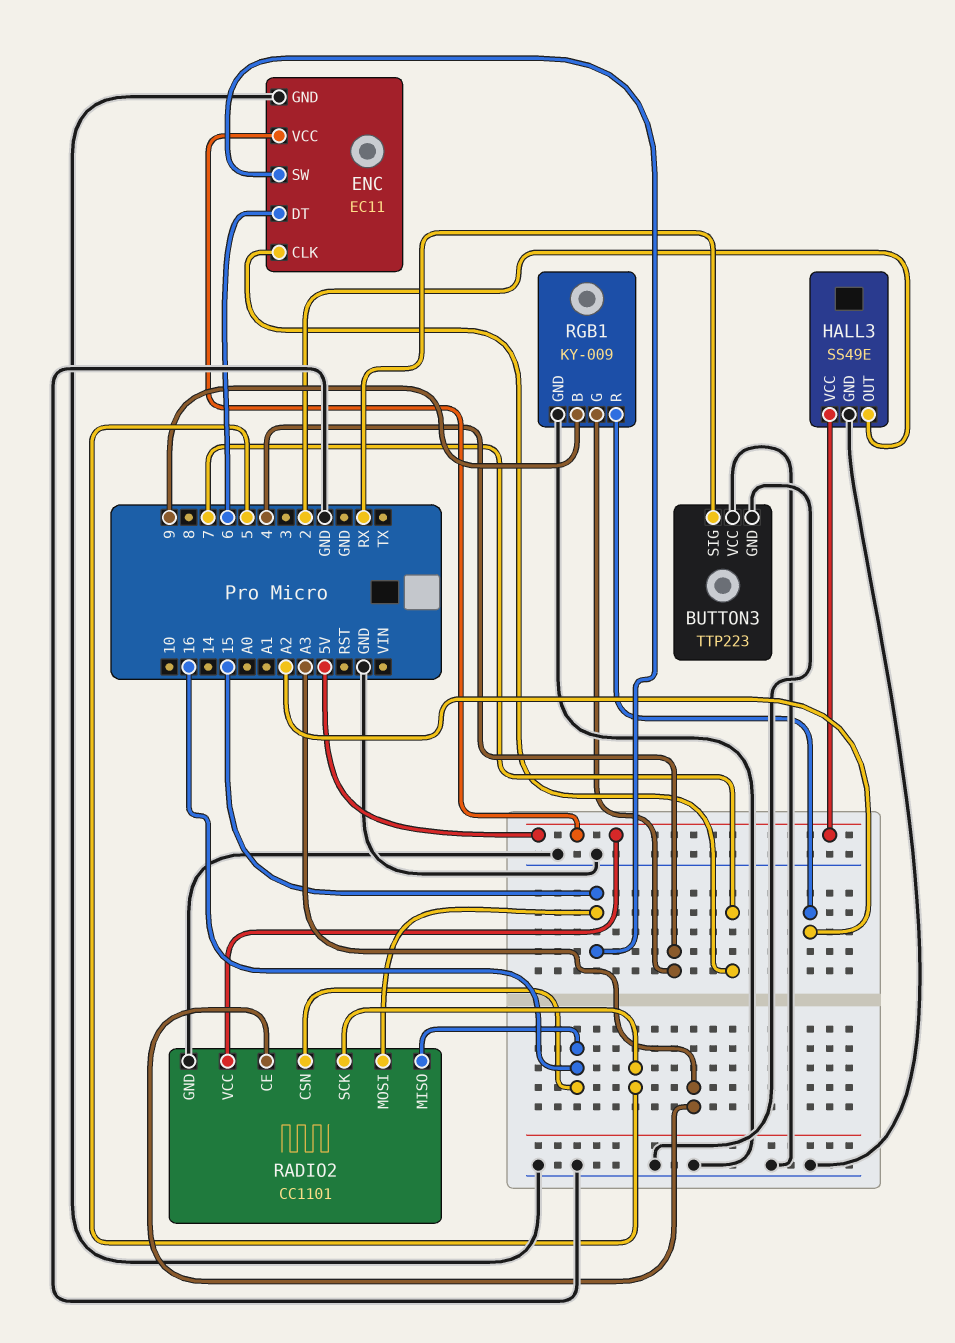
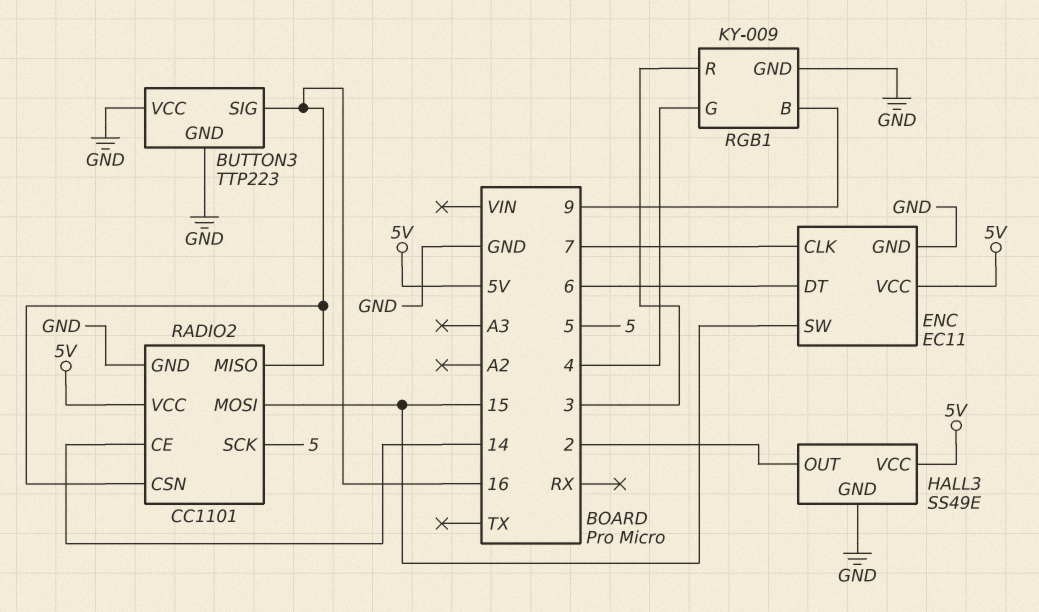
BUTTON3 pin SIG: RX -> 16
RADIO2 pin CE: A3 -> 14
RGB1 pin R: A2 -> 3

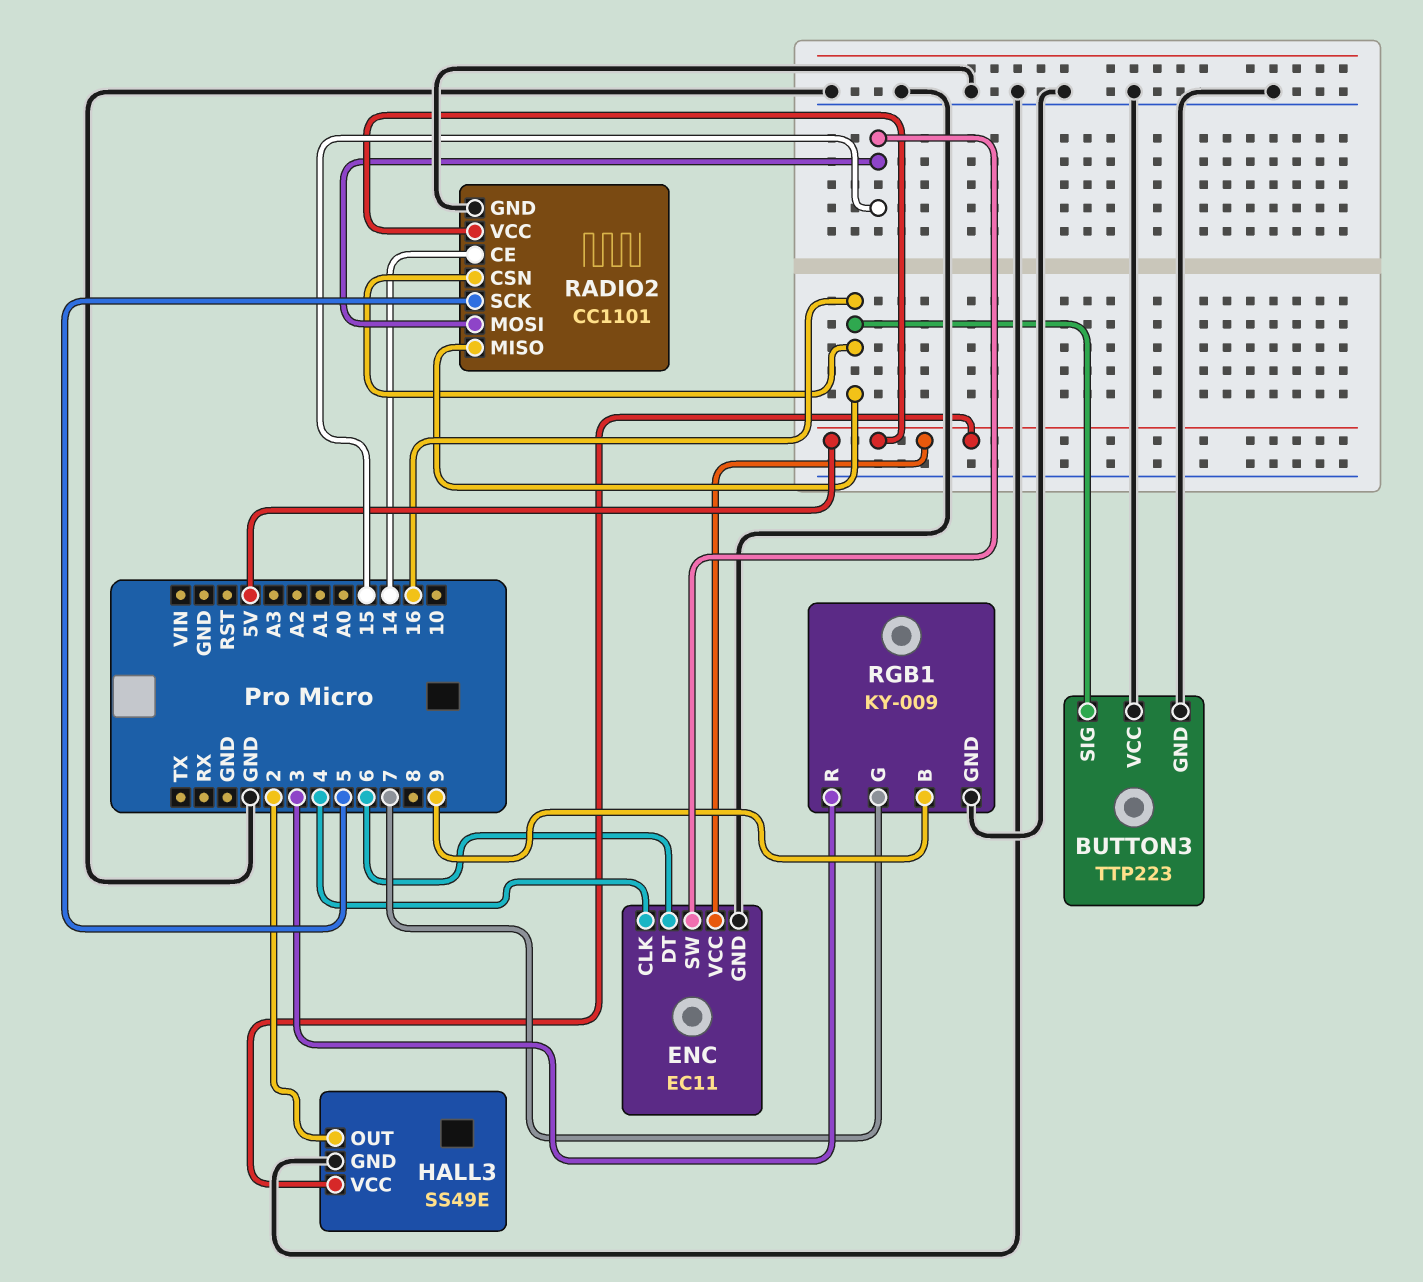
ENC pin CLK: 7 -> 4
RGB1 pin G: 4 -> 7

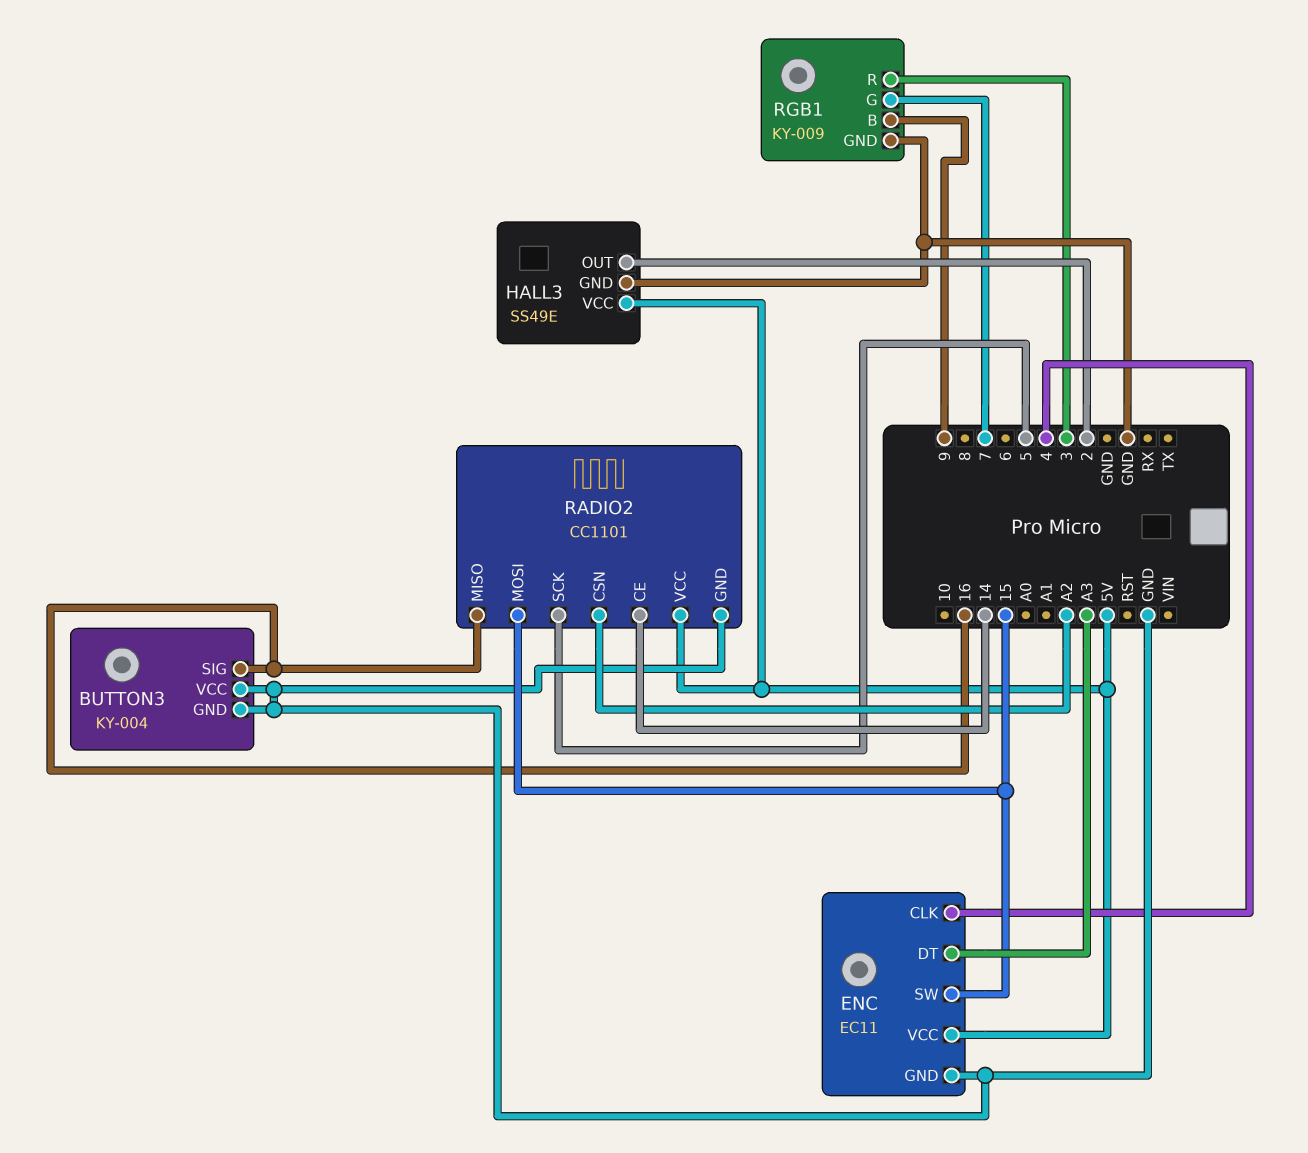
BUTTON3: TTP223 -> KY-004
ENC pin DT: 6 -> A3
RADIO2 pin CSN: 16 -> A2

